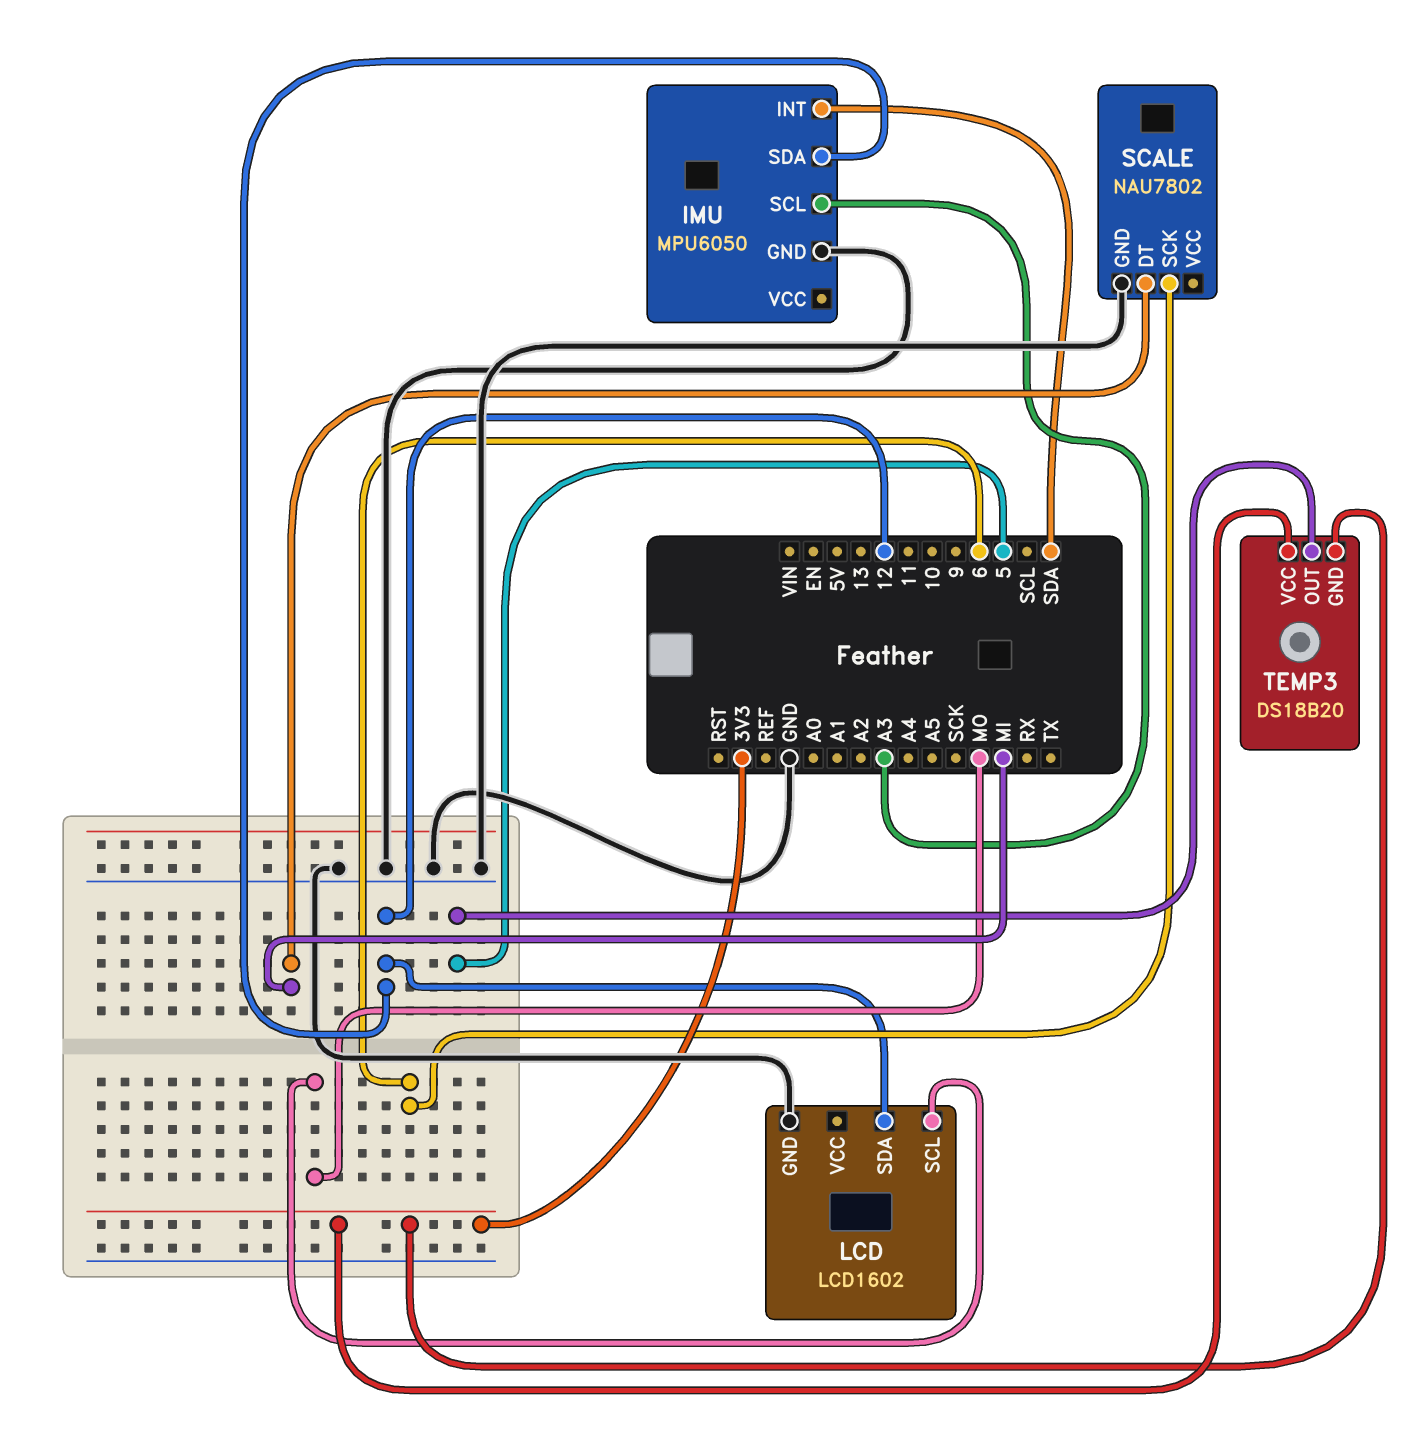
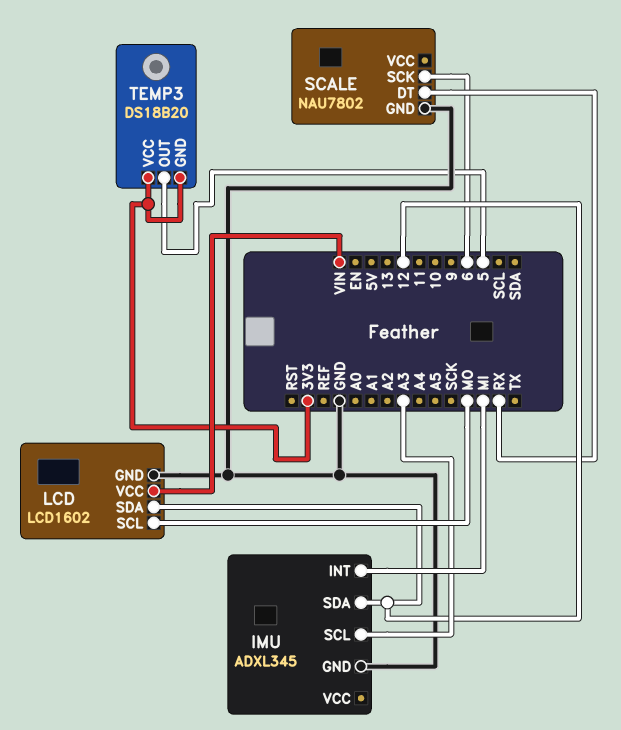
IMU: MPU6050 -> ADXL345
IMU pin INT: SDA -> MI
LCD pin VCC: none -> VIN
SCALE pin DT: MI -> RX

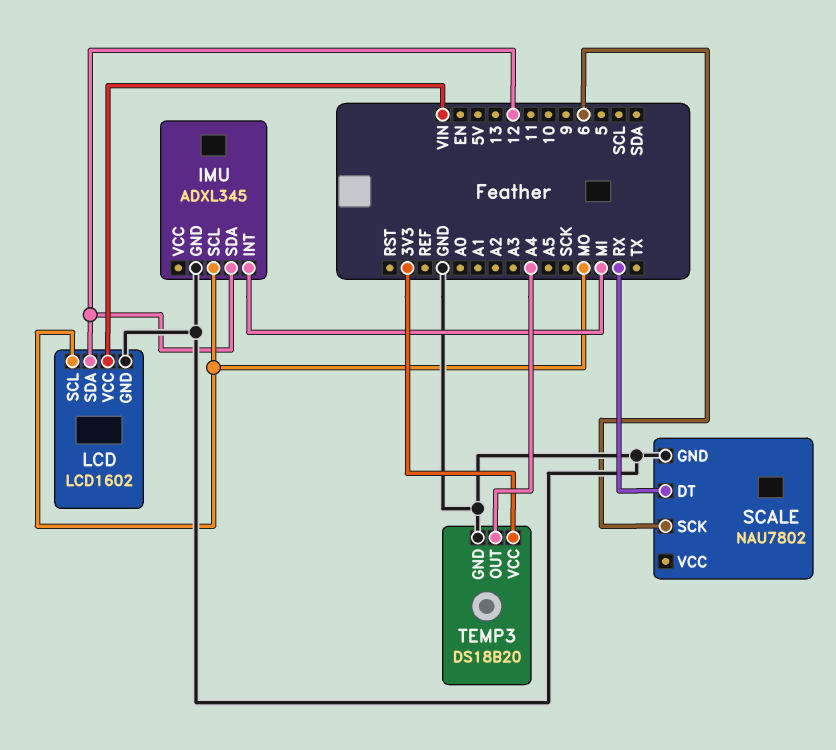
IMU pin SCL: A3 -> MO
TEMP3 pin GND: 3V3 -> GND
TEMP3 pin OUT: 5 -> A4

